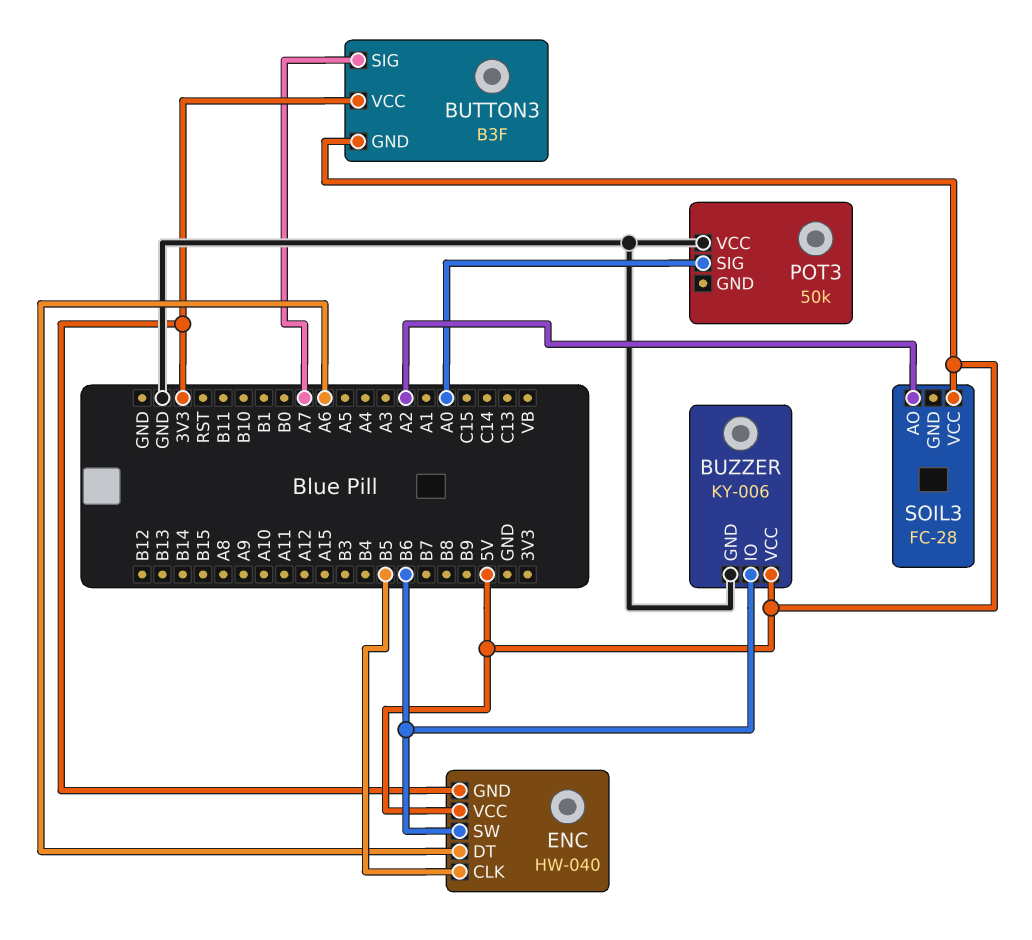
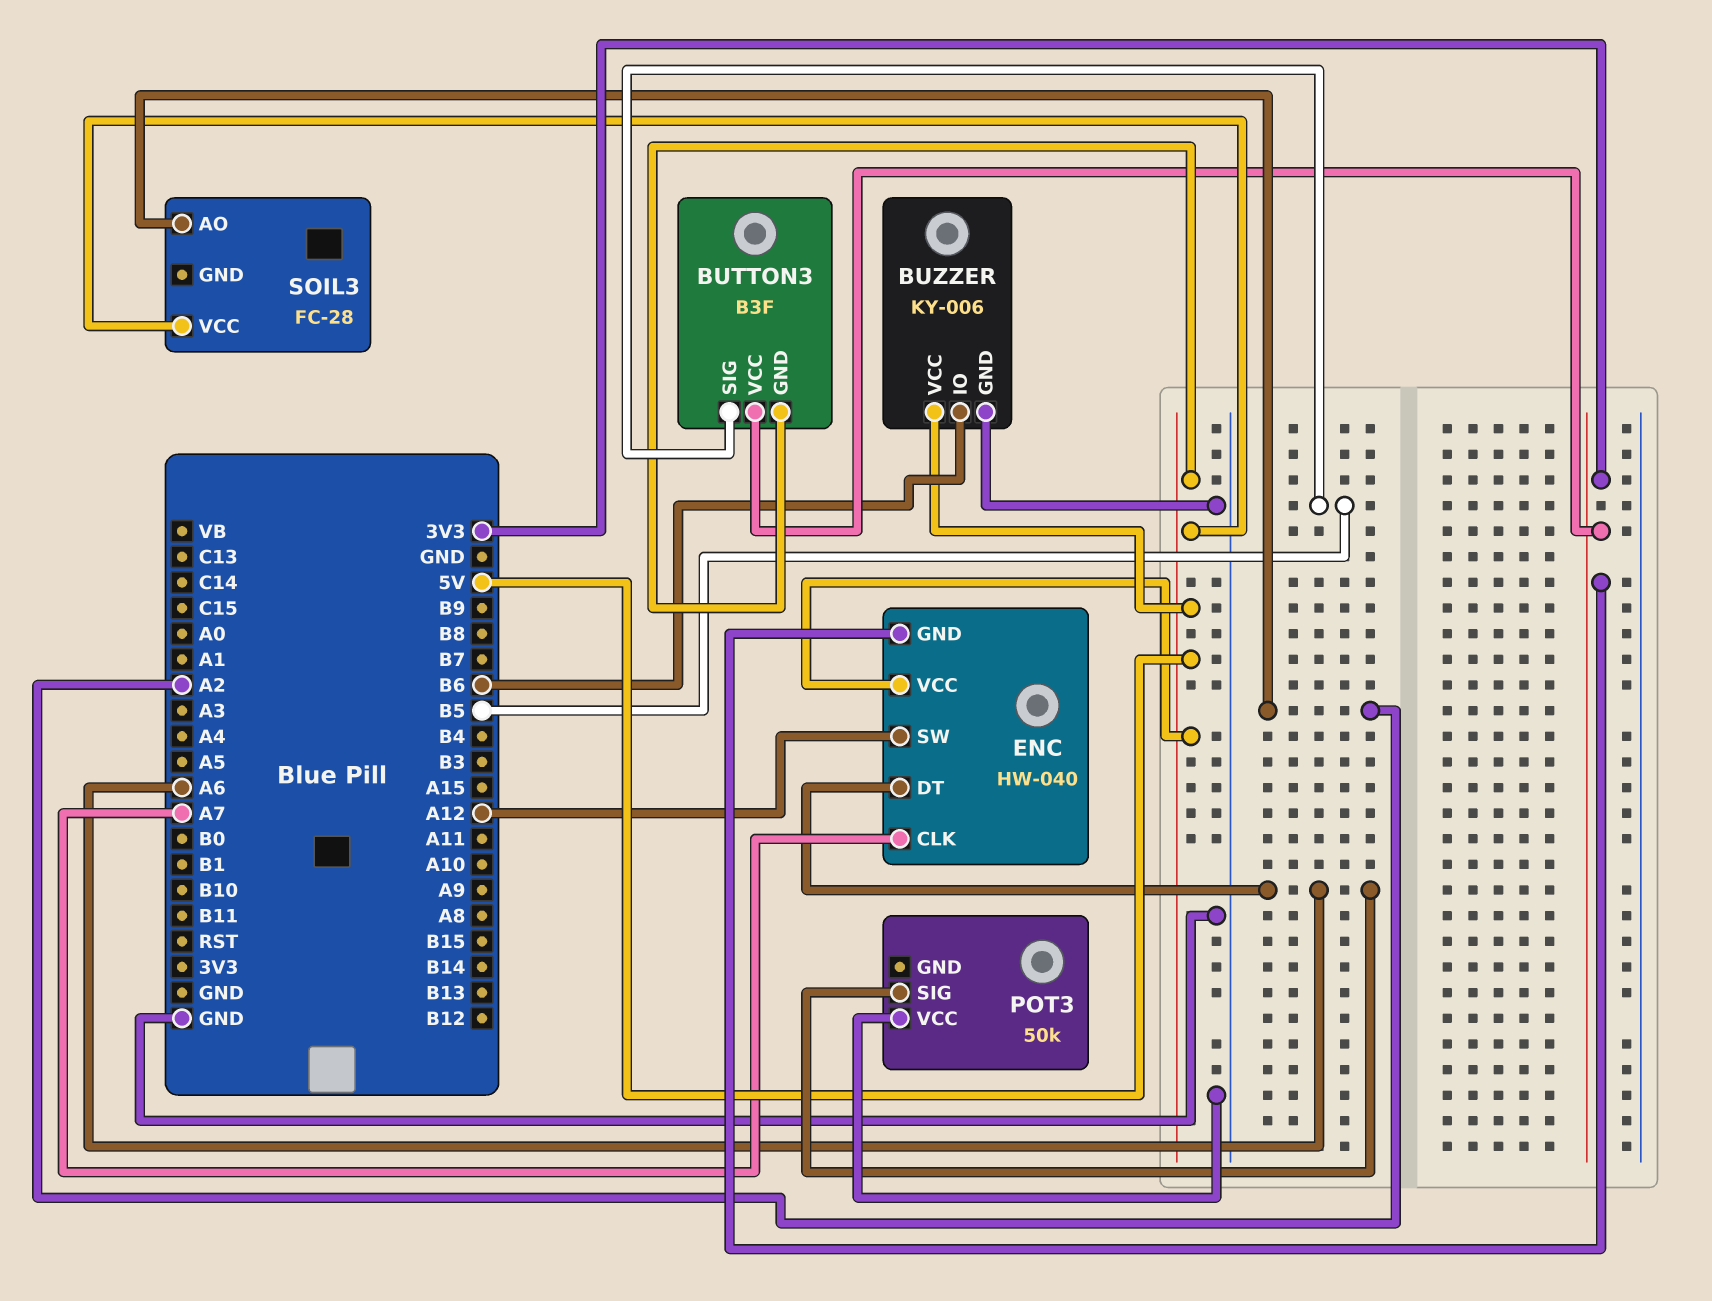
BUTTON3 pin SIG: A7 -> B5
ENC pin CLK: B5 -> A7
ENC pin SW: B6 -> A12
POT3 pin SIG: A0 -> A6

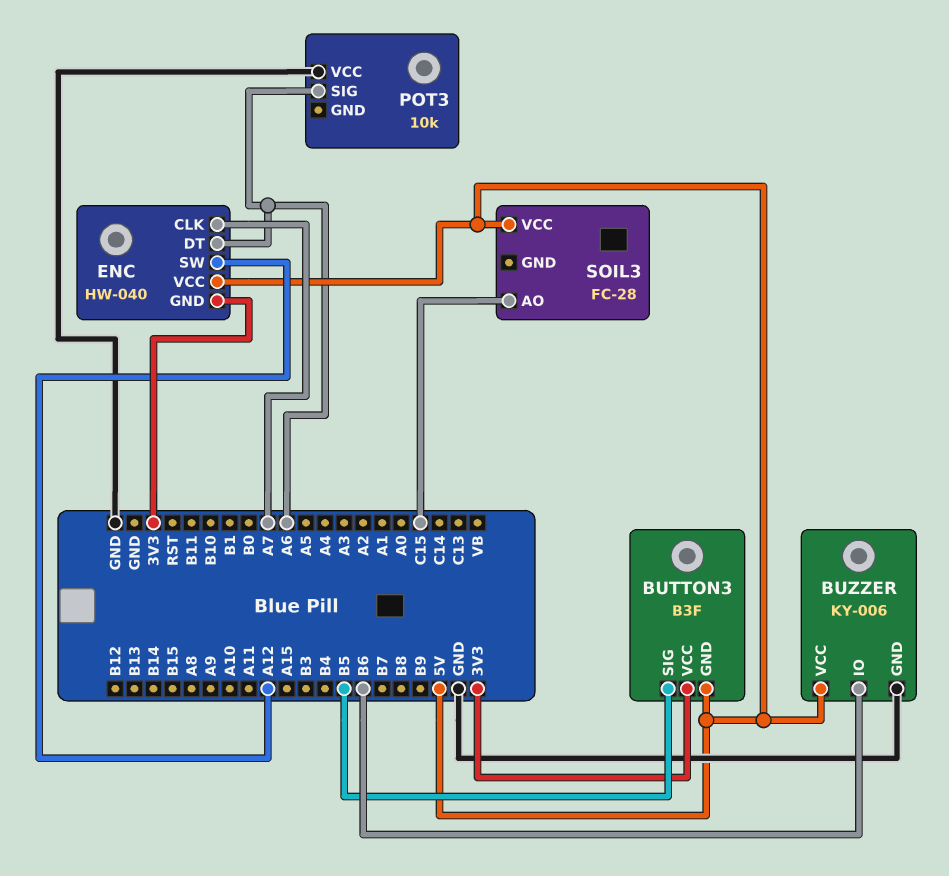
POT3: 50k -> 10k
SOIL3 pin AO: A2 -> C15

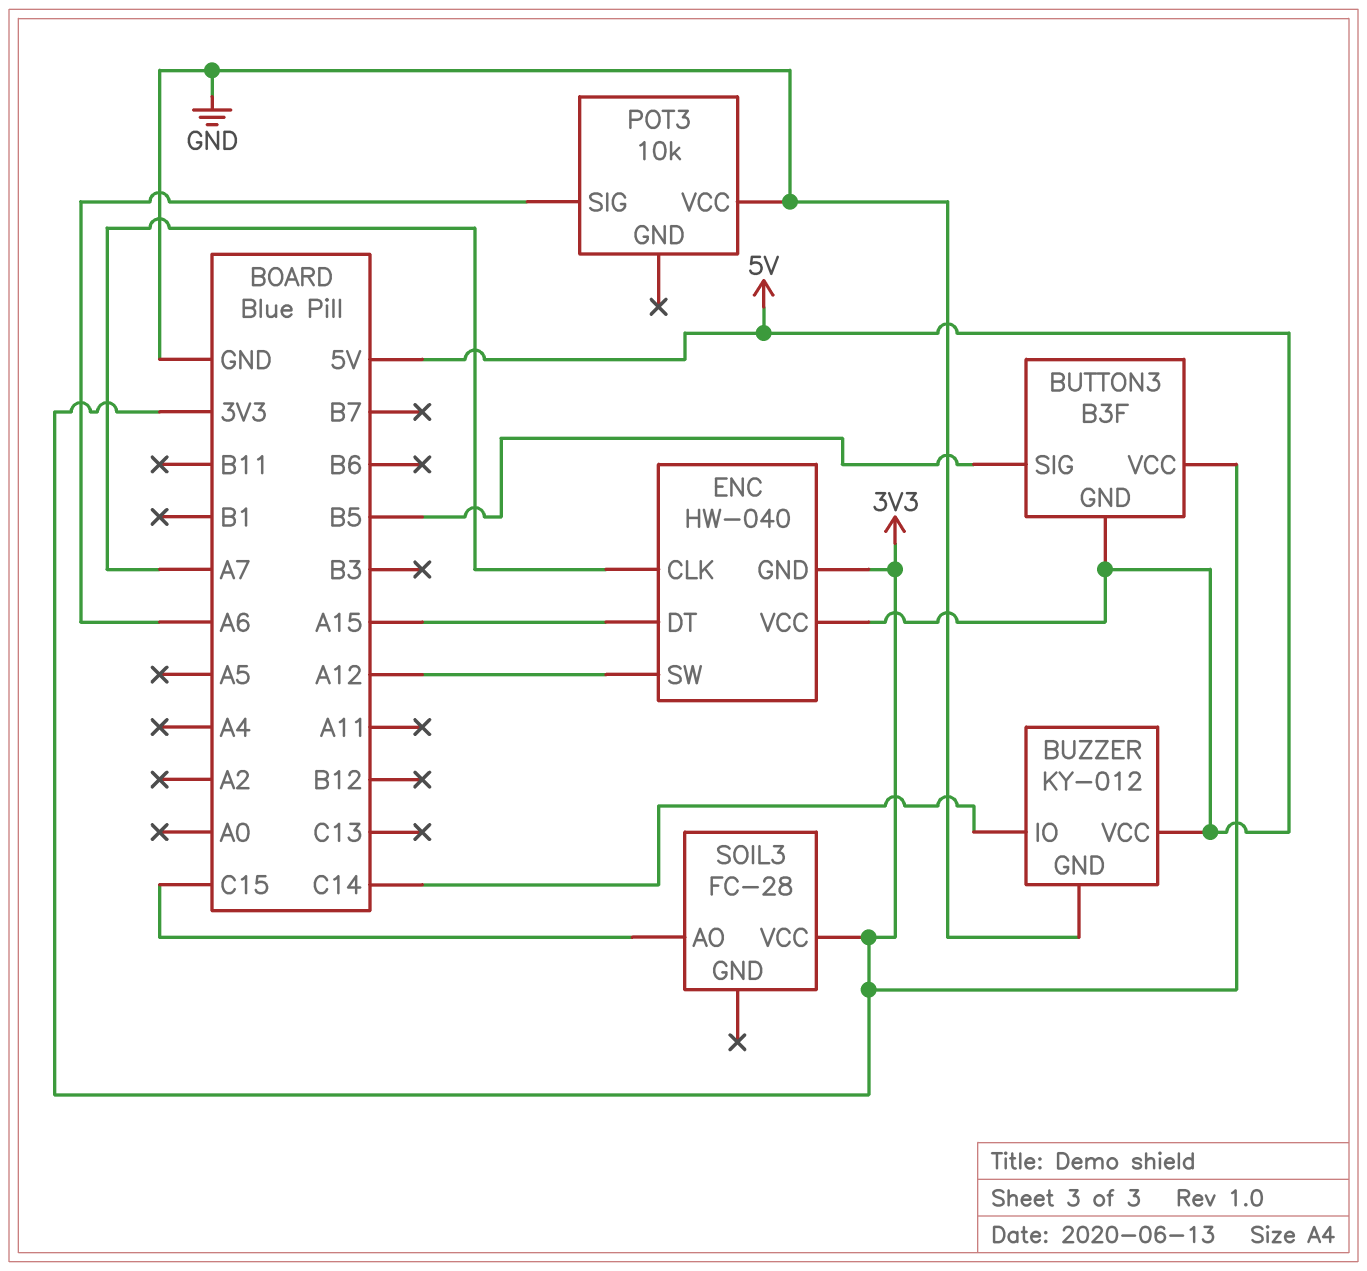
BUZZER: KY-006 -> KY-012
BUZZER pin IO: B6 -> C14
ENC pin DT: A6 -> A15
SOIL3 pin VCC: 5V -> 3V3

